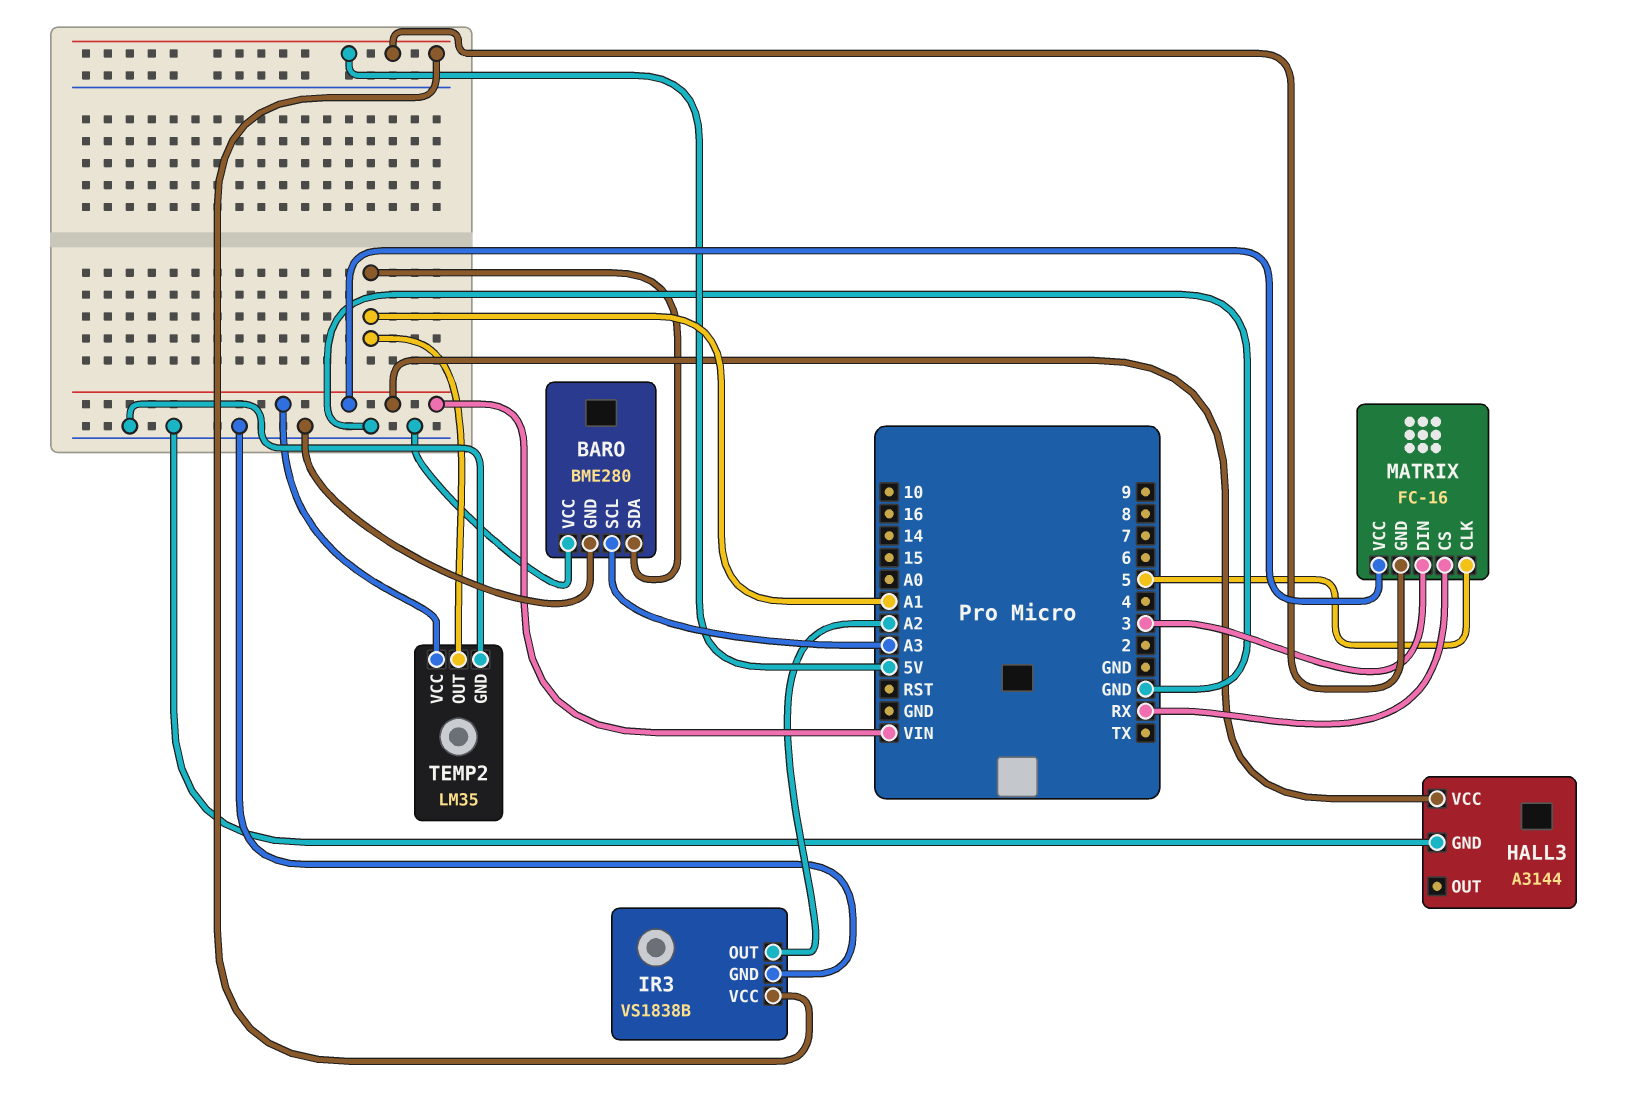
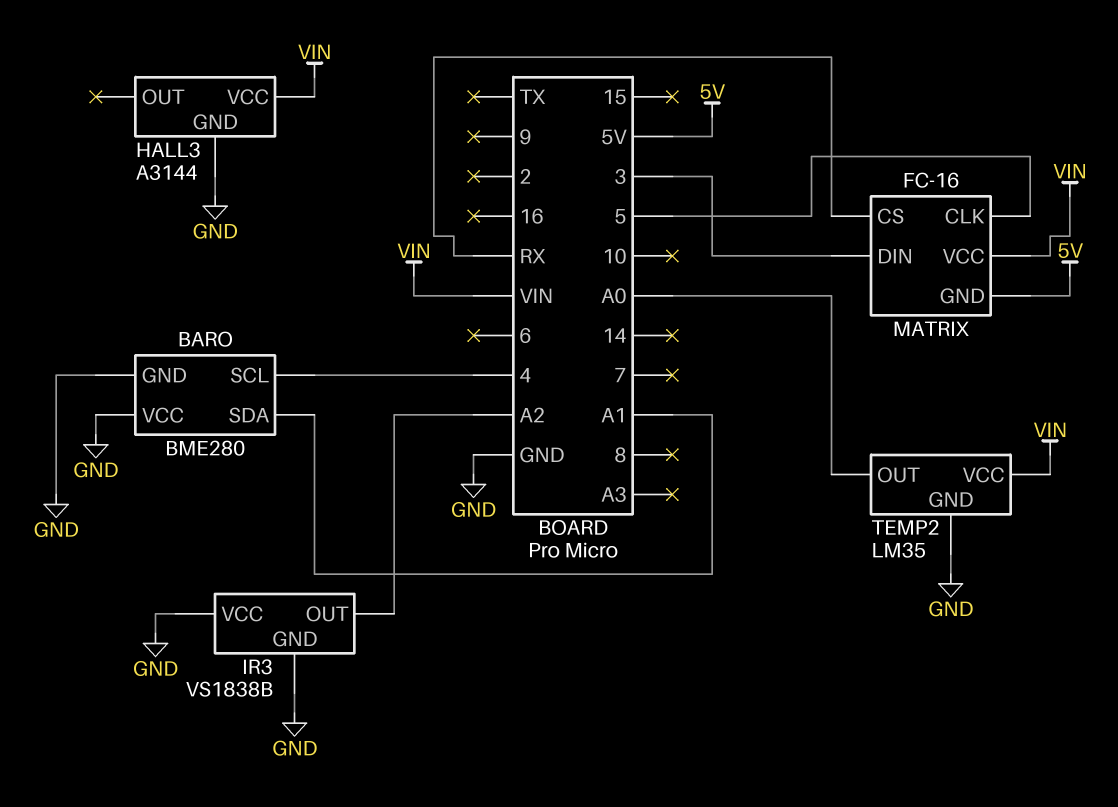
BARO pin SCL: A3 -> 4
IR3 pin VCC: 5V -> GND
TEMP2 pin OUT: A1 -> A0

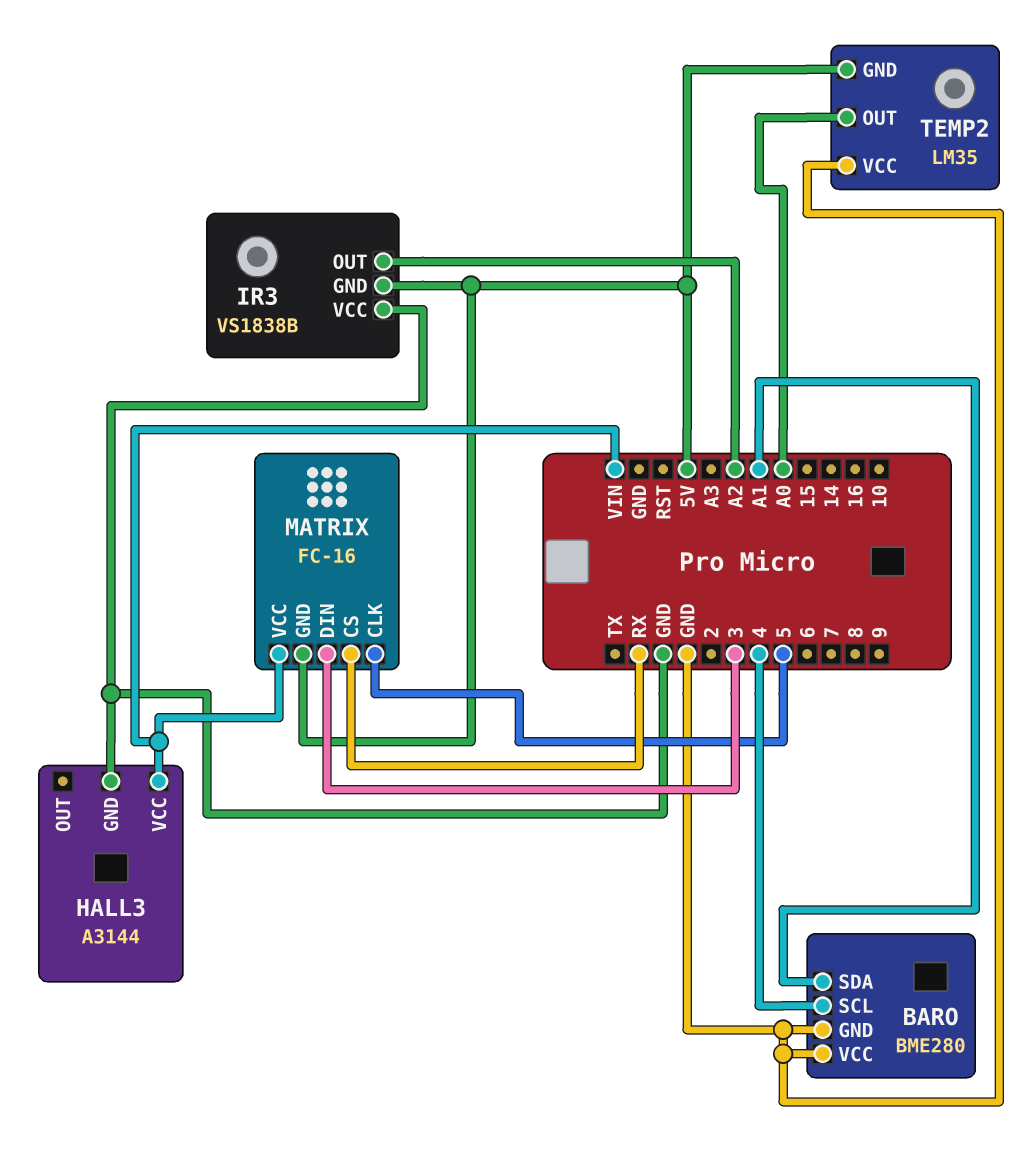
IR3 pin GND: GND -> 5V
TEMP2 pin GND: GND -> 5V
TEMP2 pin VCC: VIN -> GND

